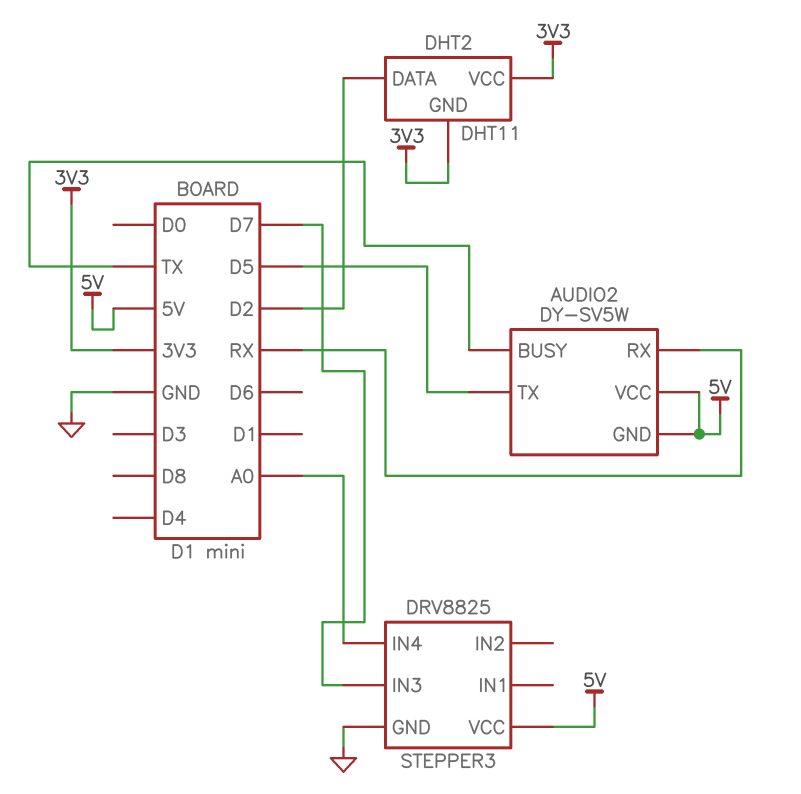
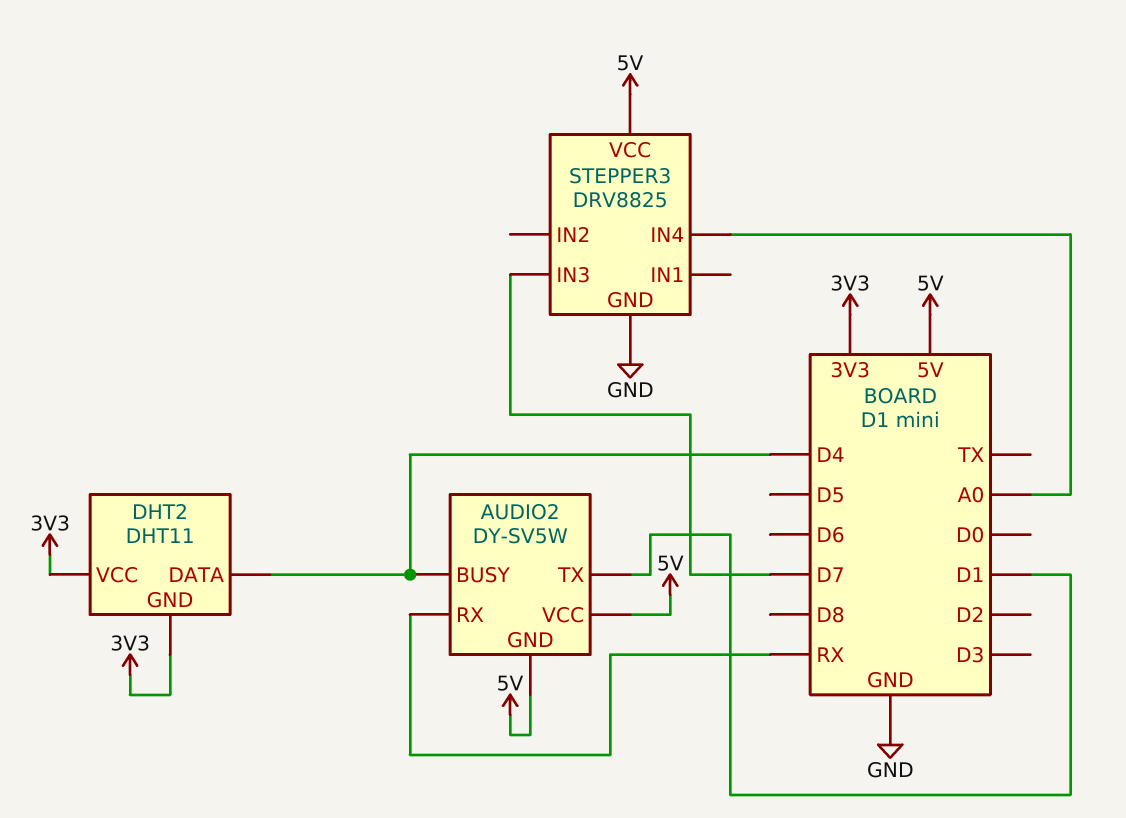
AUDIO2 pin BUSY: TX -> D4
AUDIO2 pin TX: D5 -> D1
DHT2 pin DATA: D2 -> D4

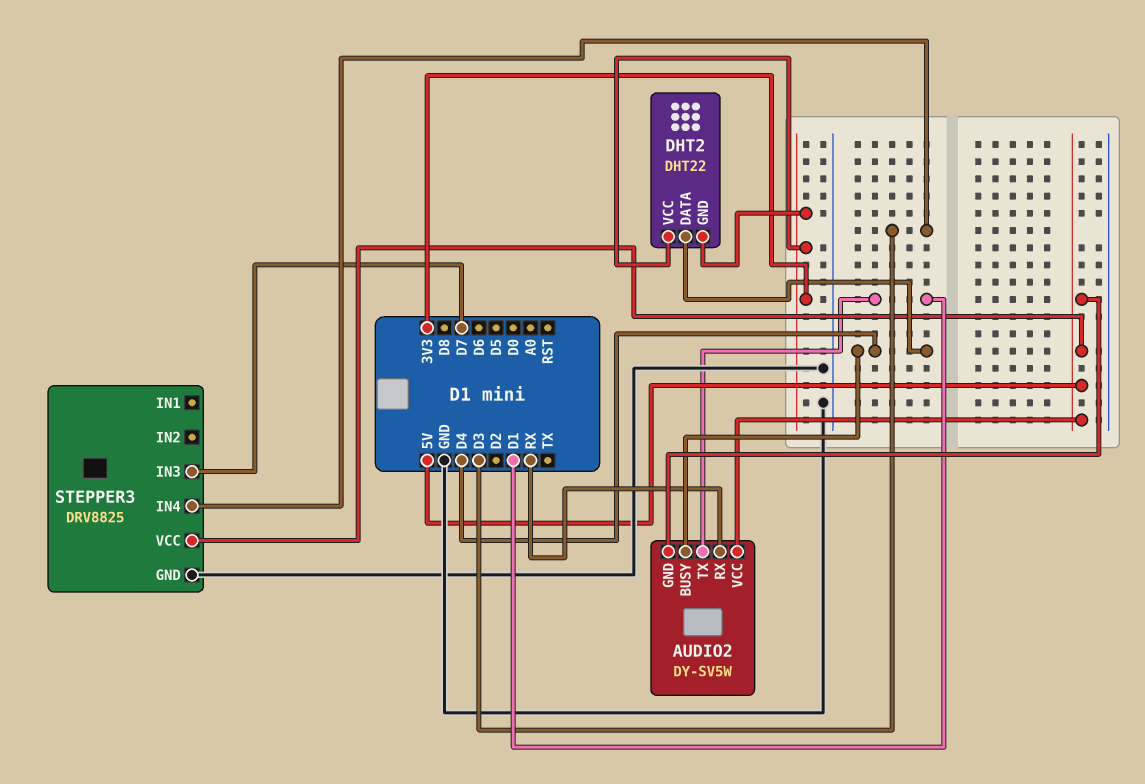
DHT2: DHT11 -> DHT22
STEPPER3 pin IN4: A0 -> D3

